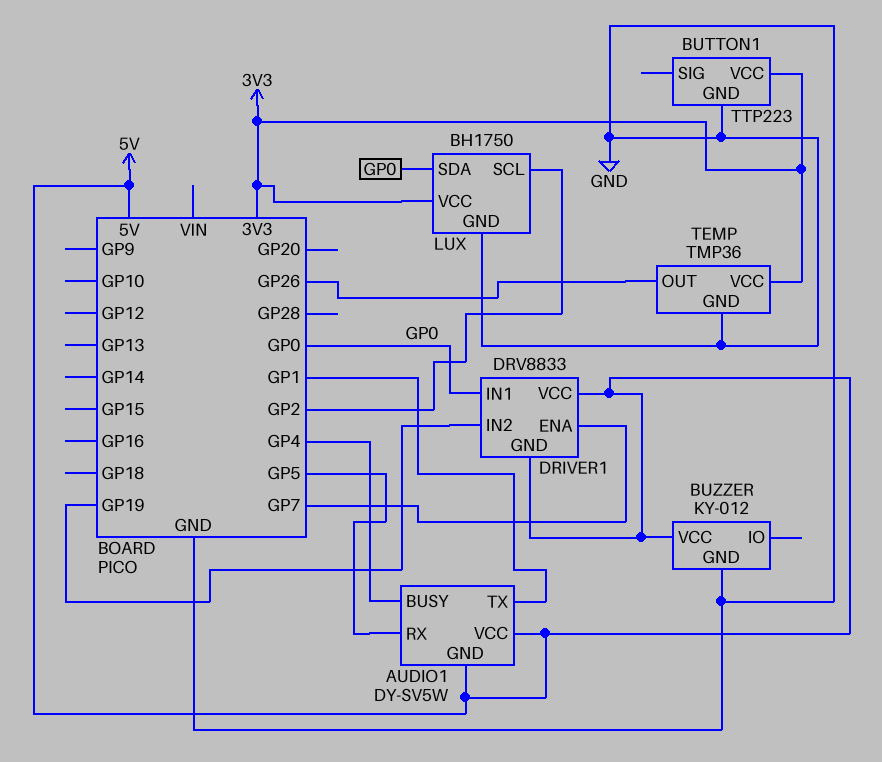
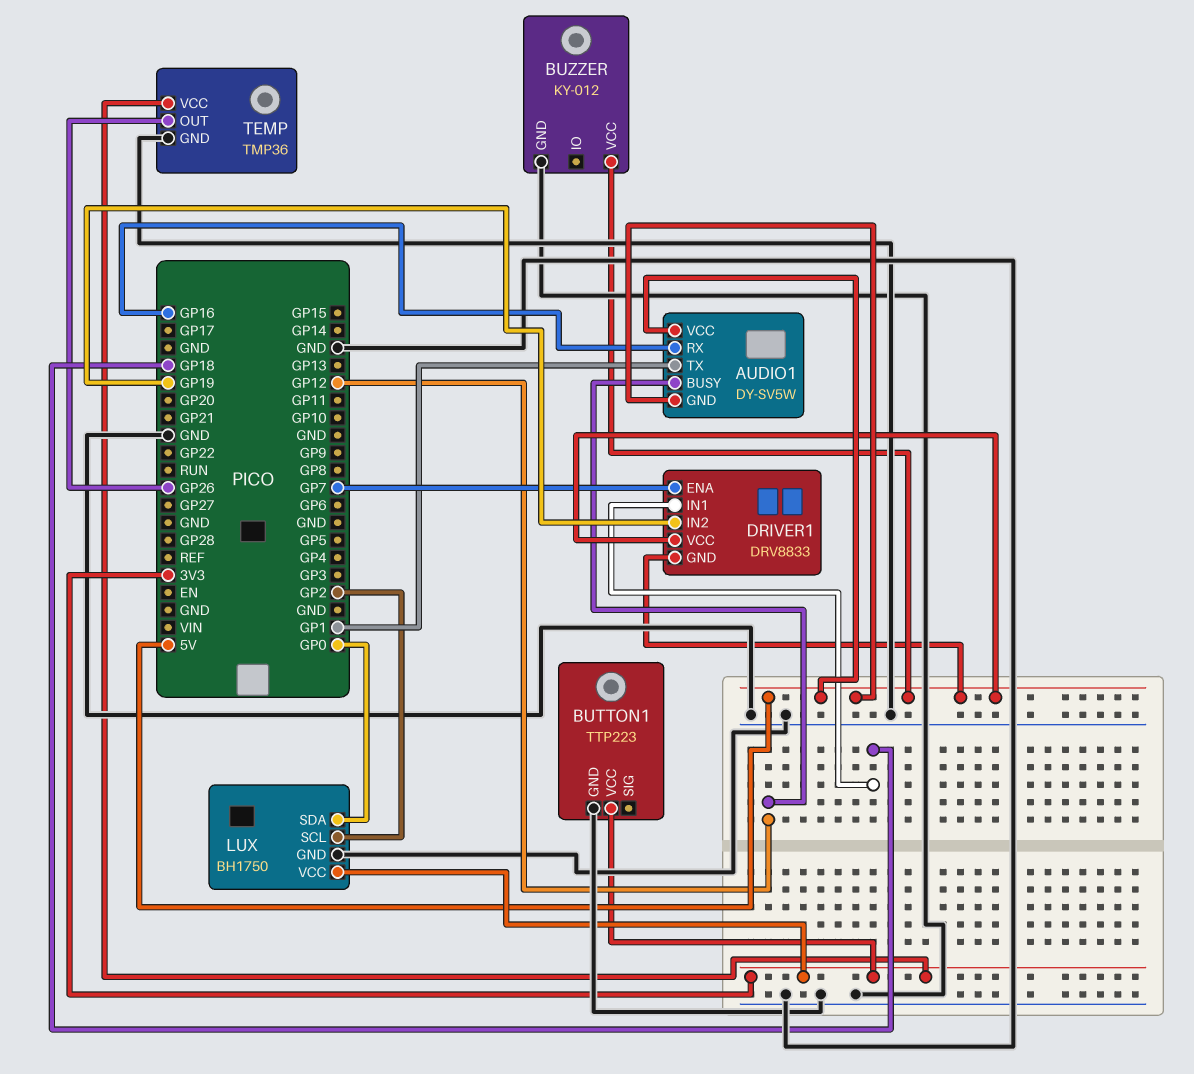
AUDIO1 pin BUSY: GP4 -> GP12
AUDIO1 pin RX: GP5 -> GP16
DRIVER1 pin IN1: GP0 -> GP18

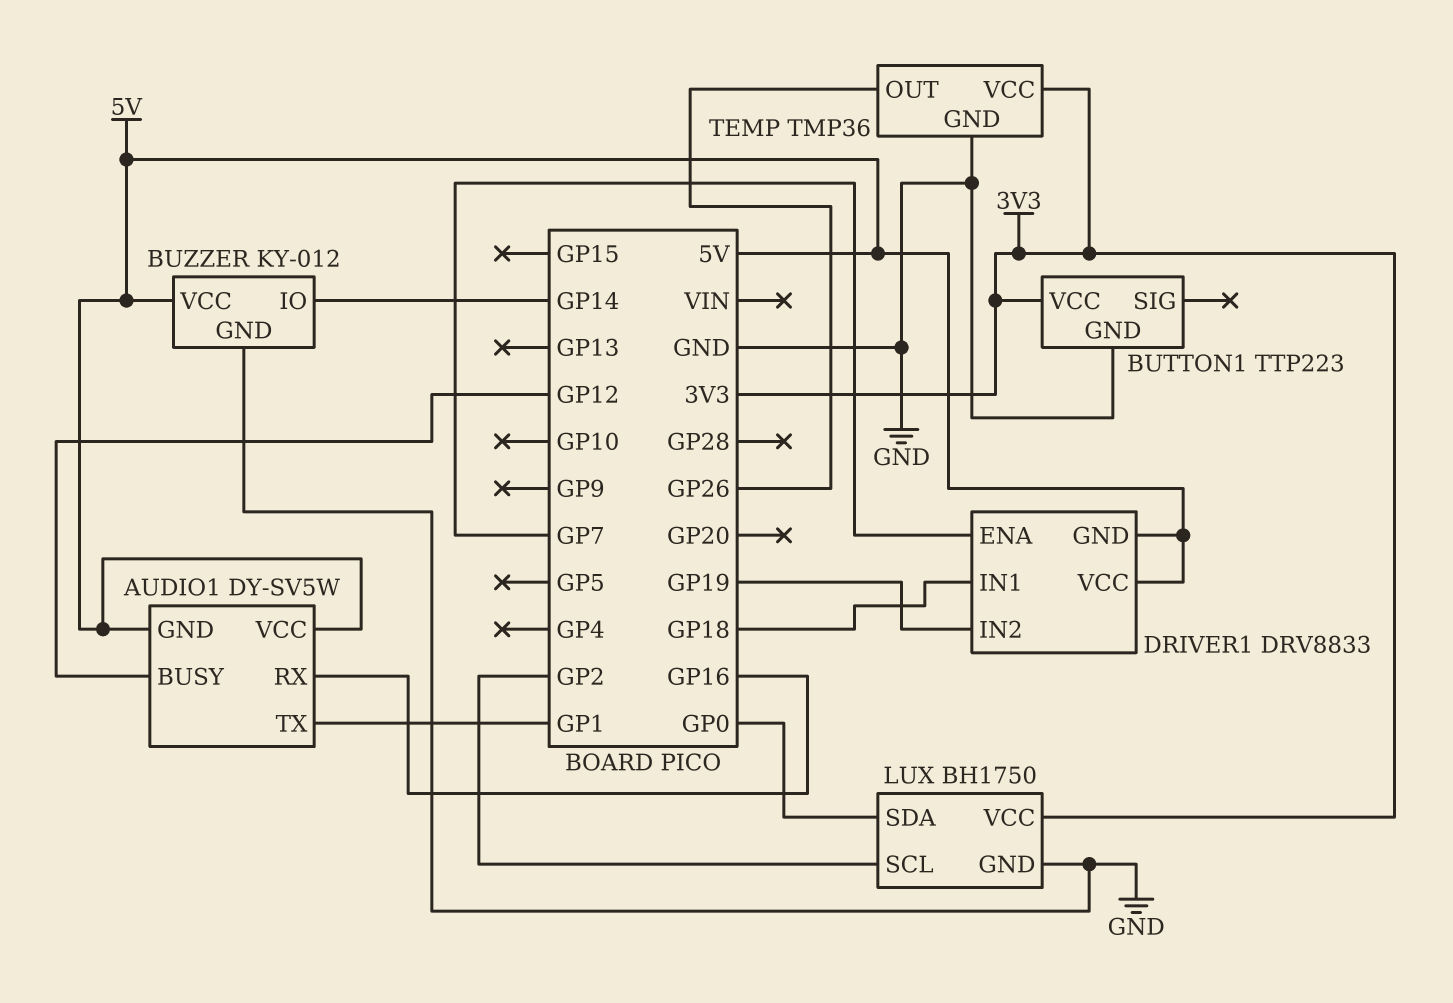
BUZZER pin IO: none -> GP14

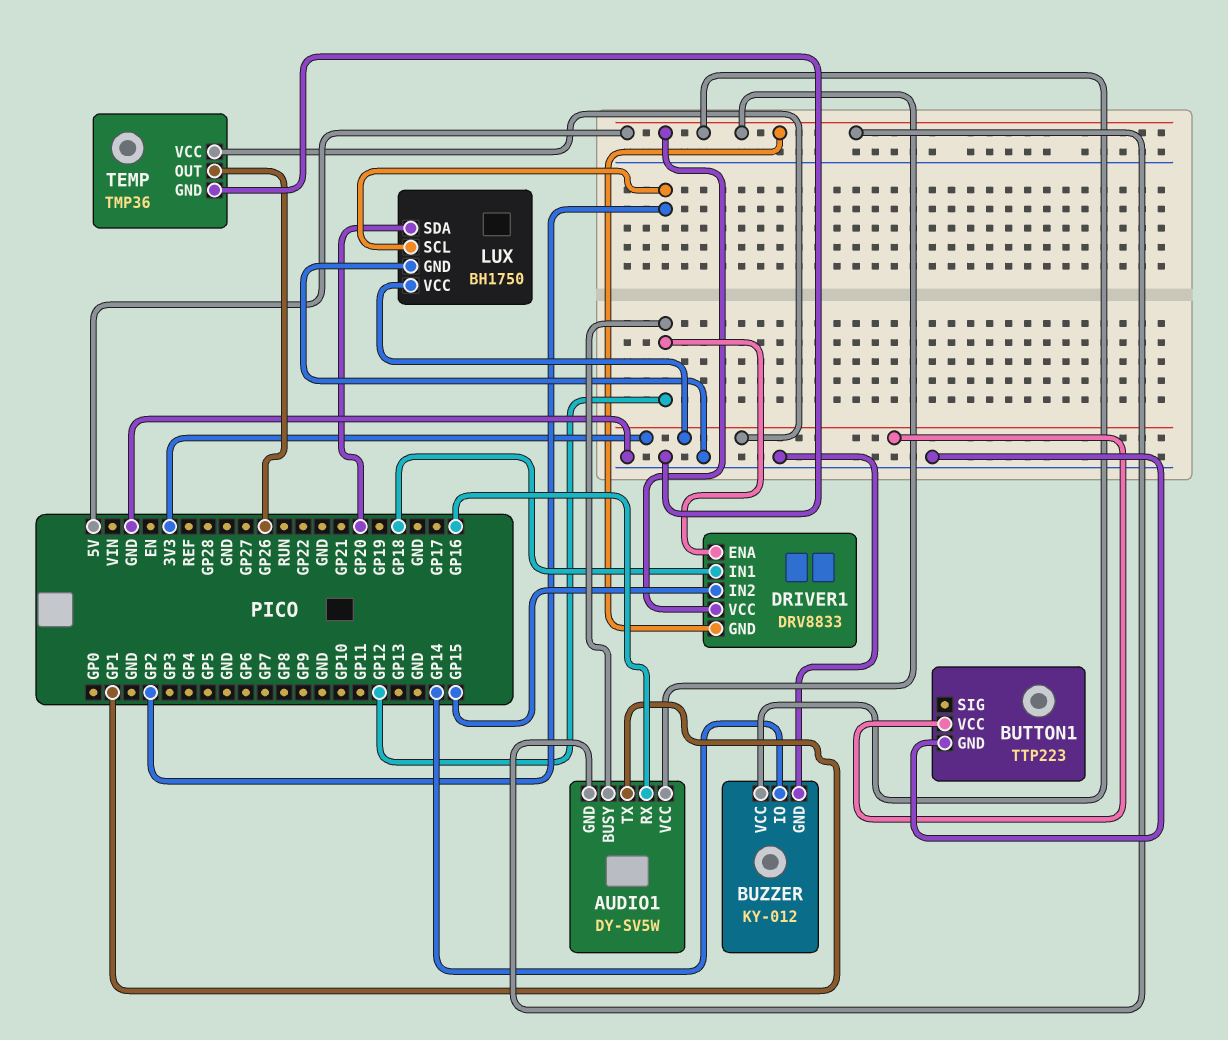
DRIVER1 pin ENA: GP7 -> GP12
DRIVER1 pin IN2: GP19 -> GP15
LUX pin SDA: GP0 -> GP20

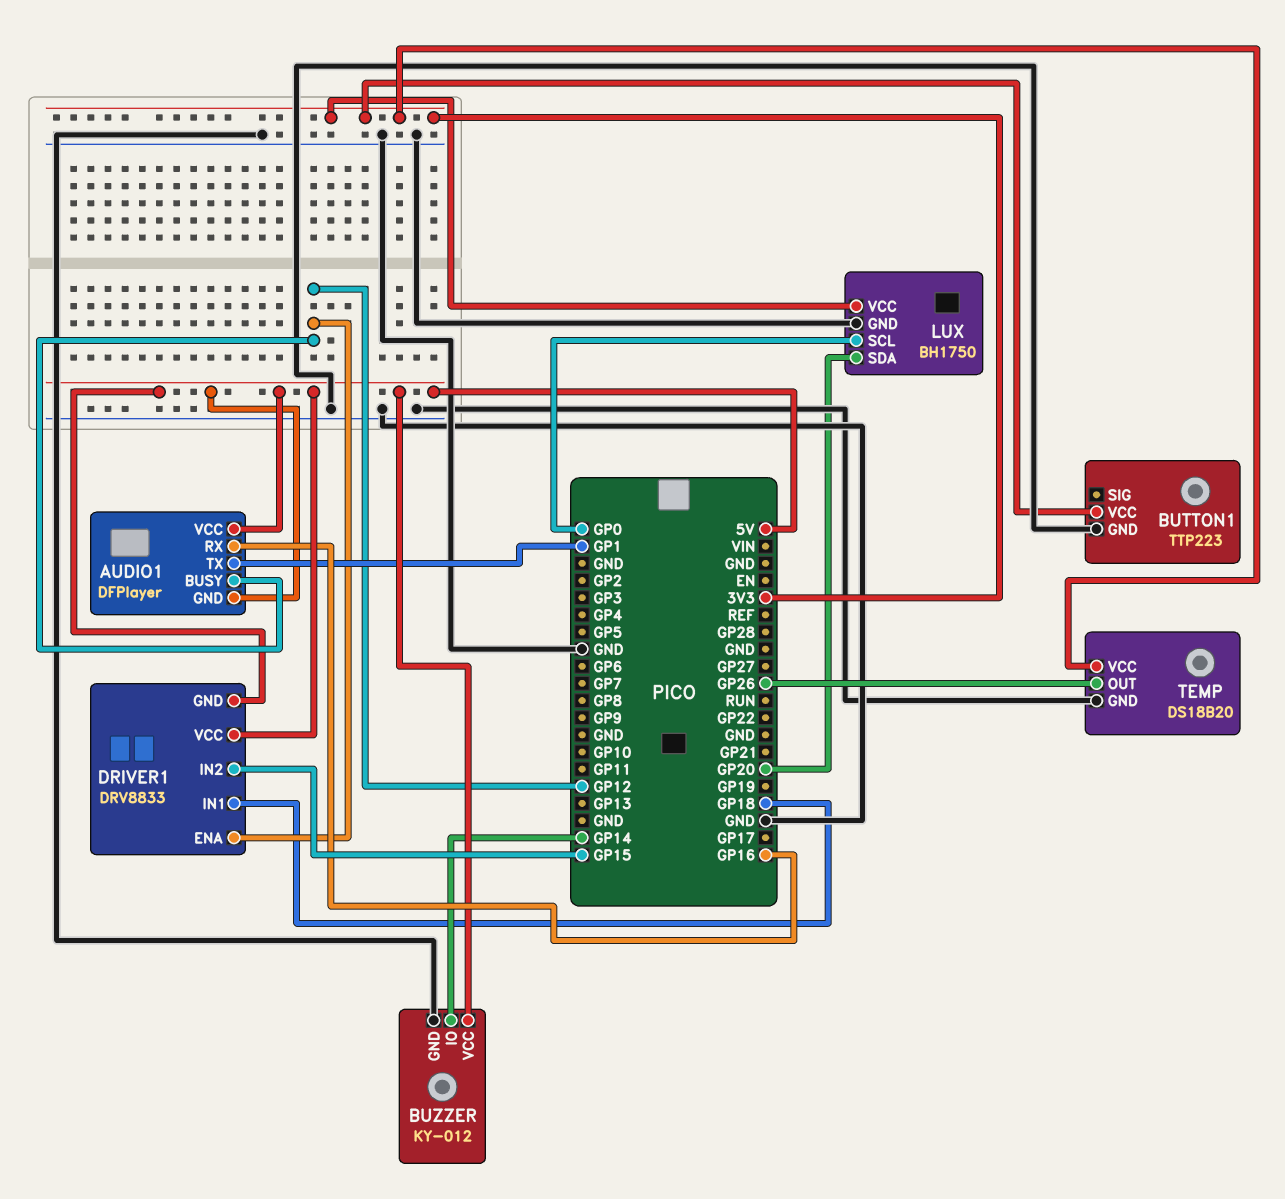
AUDIO1: DY-SV5W -> DFPlayer
LUX pin SCL: GP2 -> GP0
TEMP: TMP36 -> DS18B20

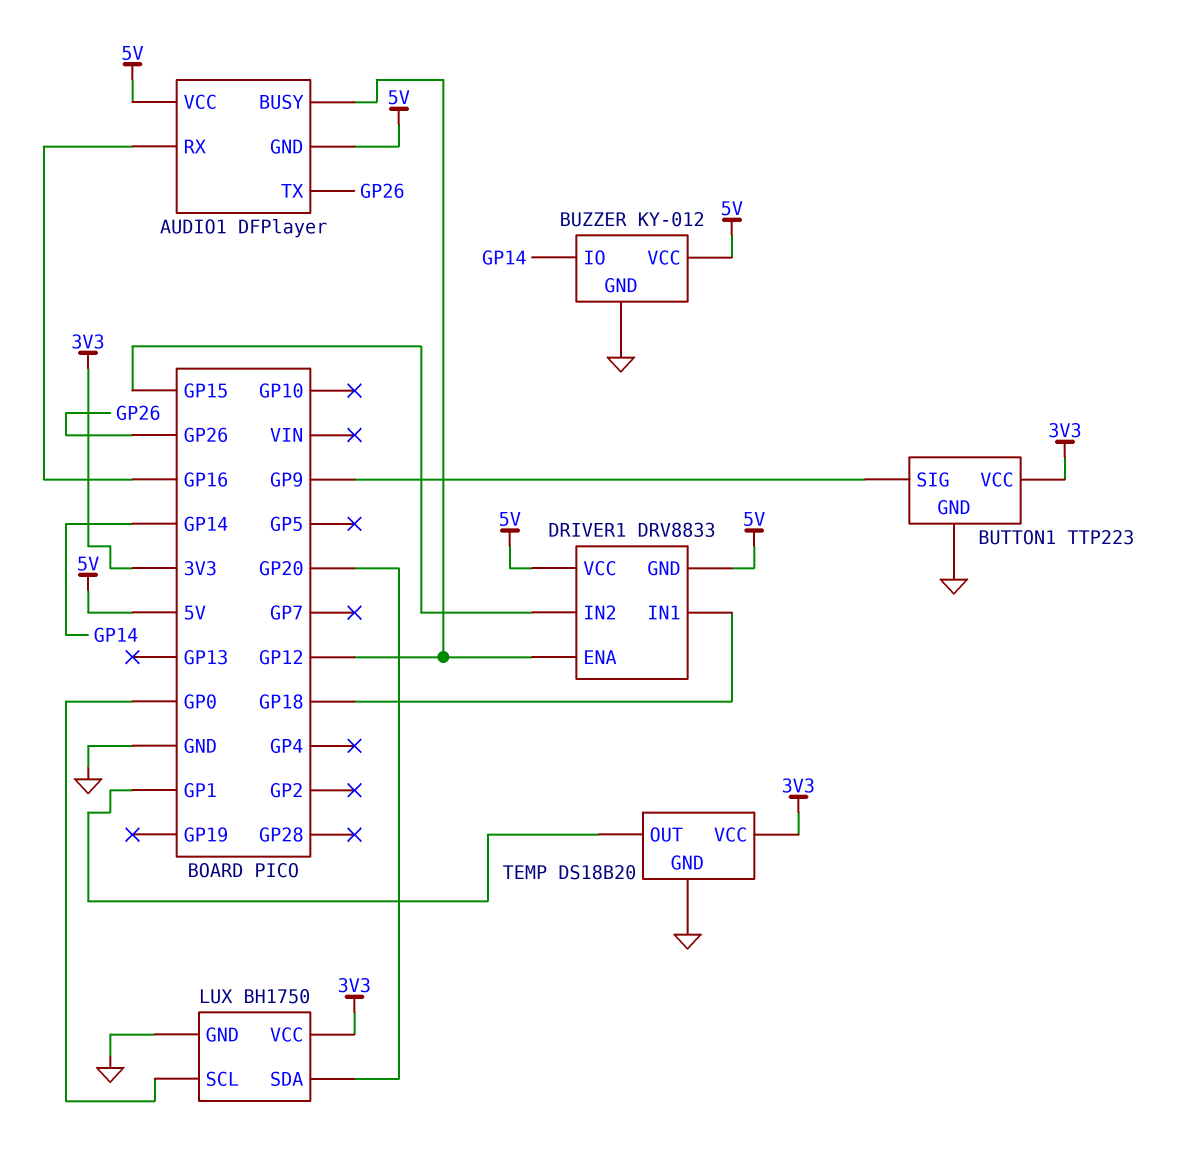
AUDIO1 pin TX: GP1 -> GP26
BUTTON1 pin SIG: none -> GP9
TEMP pin OUT: GP26 -> GP1

